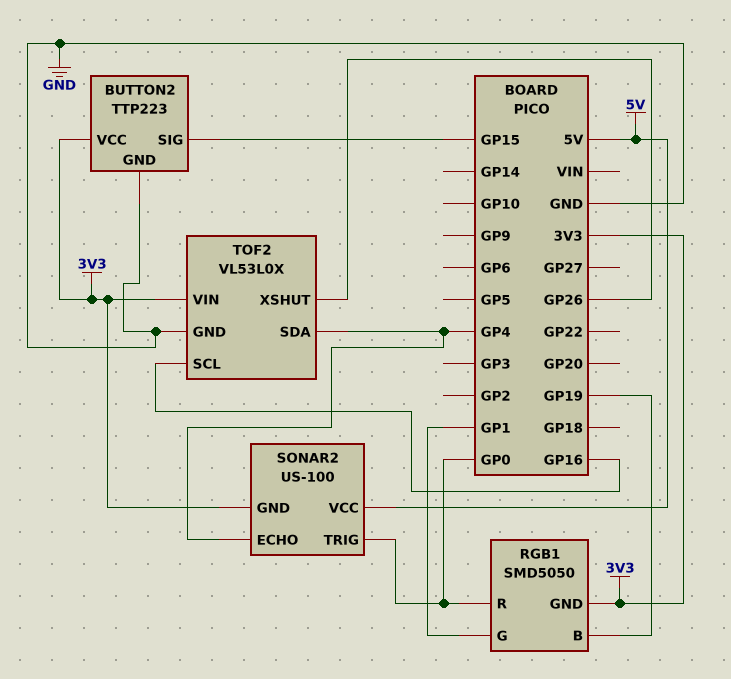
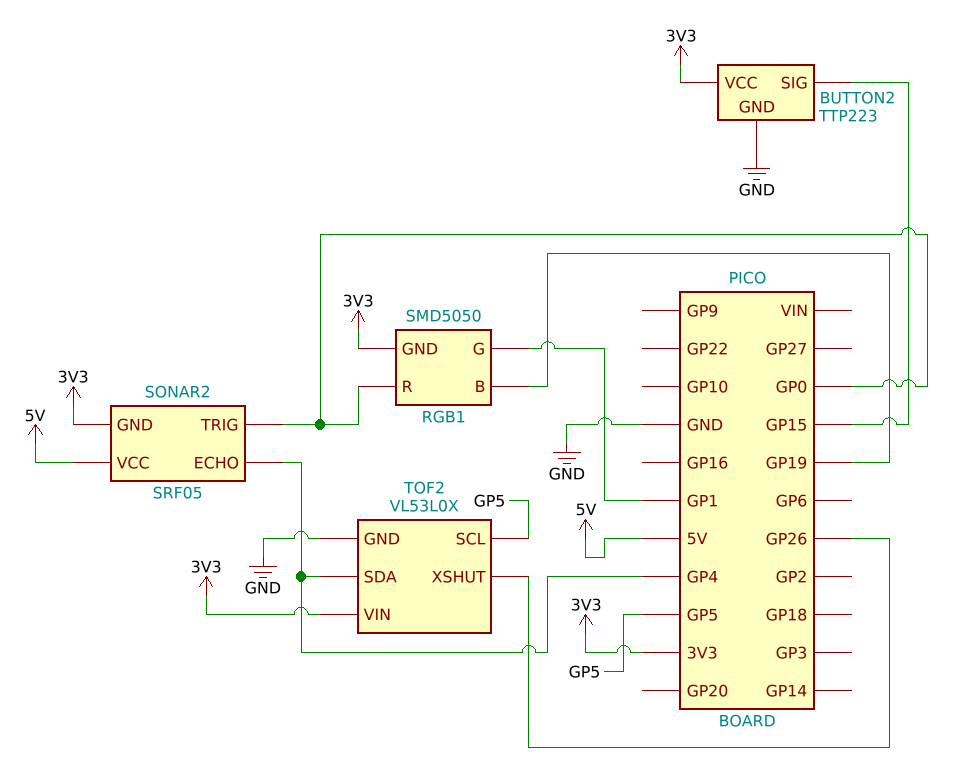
SONAR2: US-100 -> SRF05
TOF2 pin SCL: GP16 -> GP5

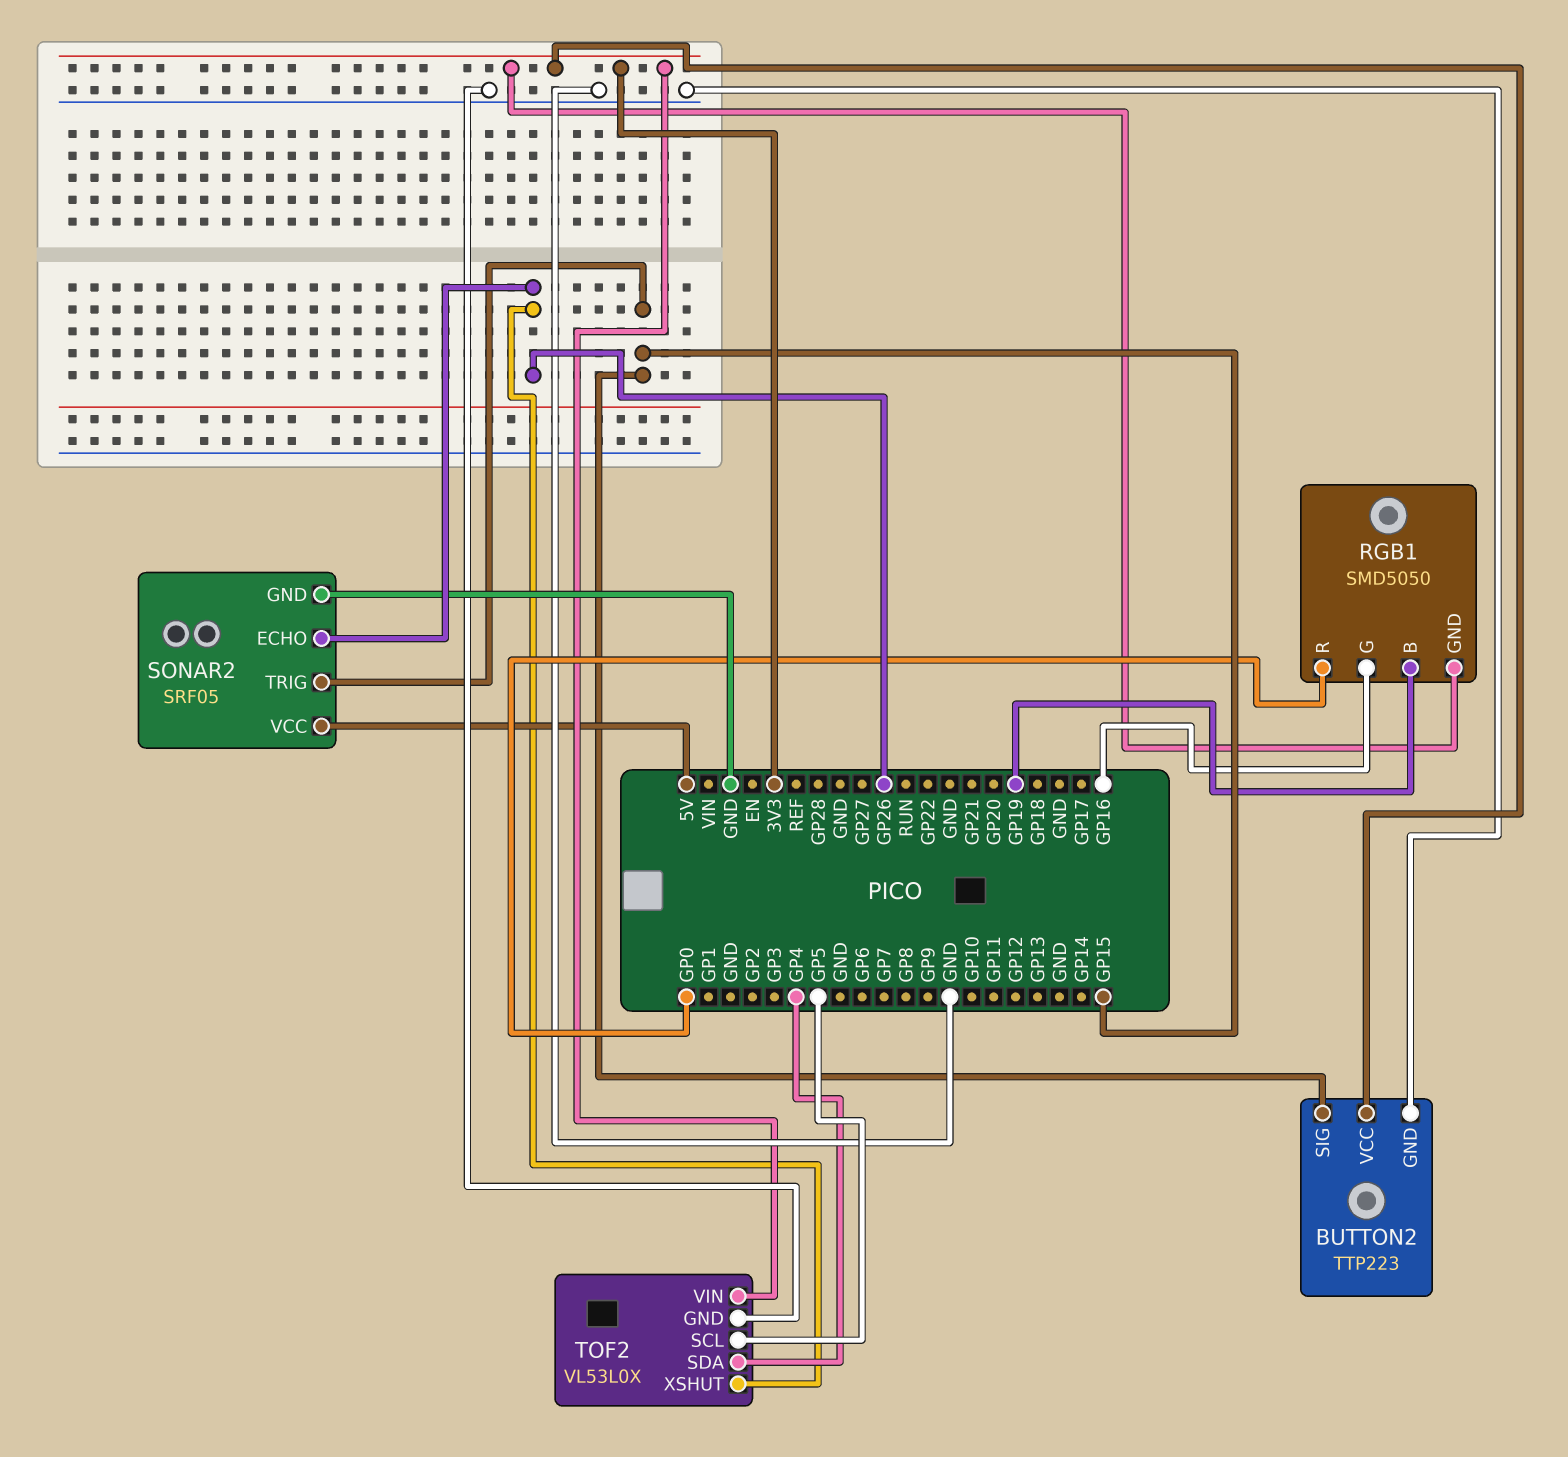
RGB1 pin G: GP1 -> GP16
SONAR2 pin ECHO: GP4 -> GP26
SONAR2 pin GND: 3V3 -> GND
SONAR2 pin TRIG: GP0 -> GP15

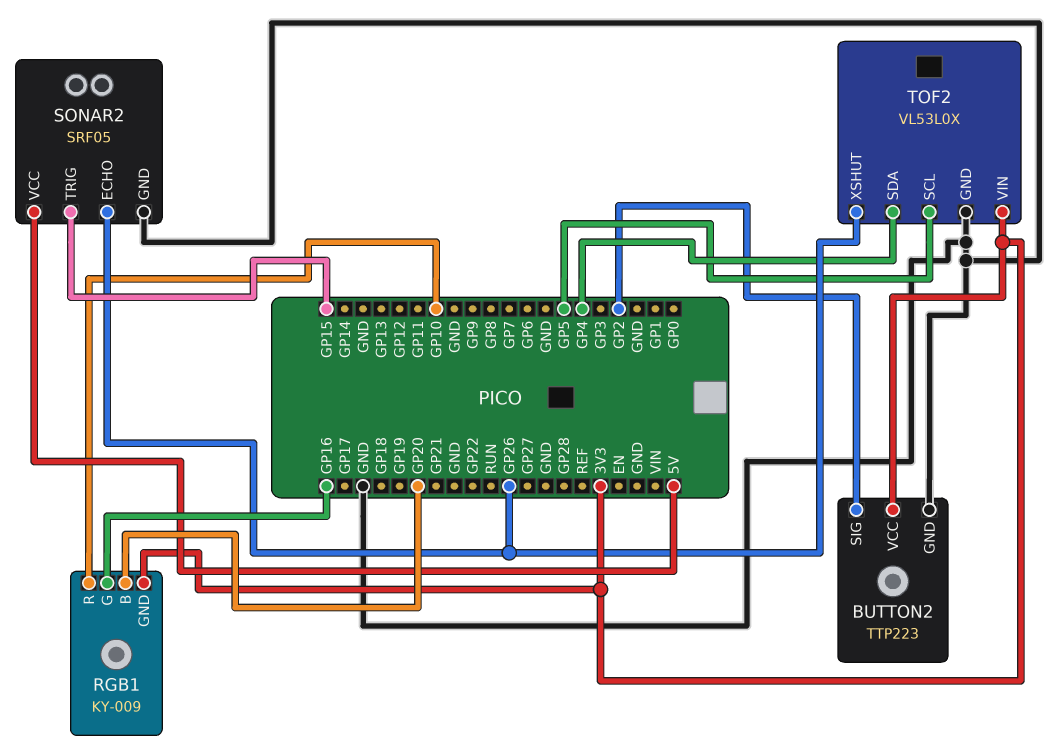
BUTTON2 pin SIG: GP15 -> GP2
RGB1: SMD5050 -> KY-009
RGB1 pin B: GP19 -> GP20
RGB1 pin R: GP0 -> GP10

